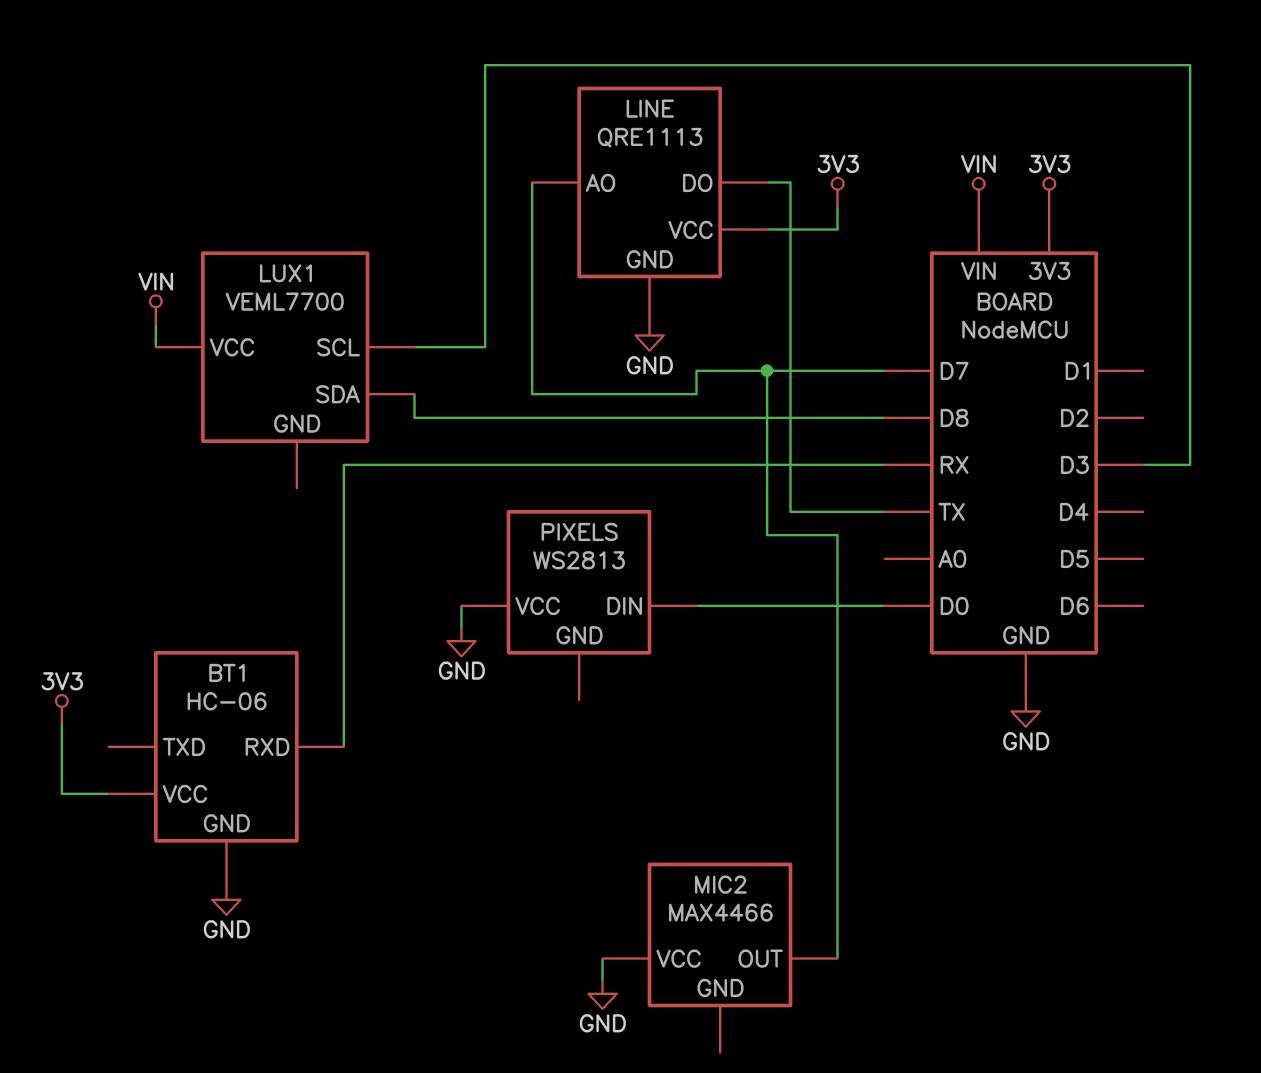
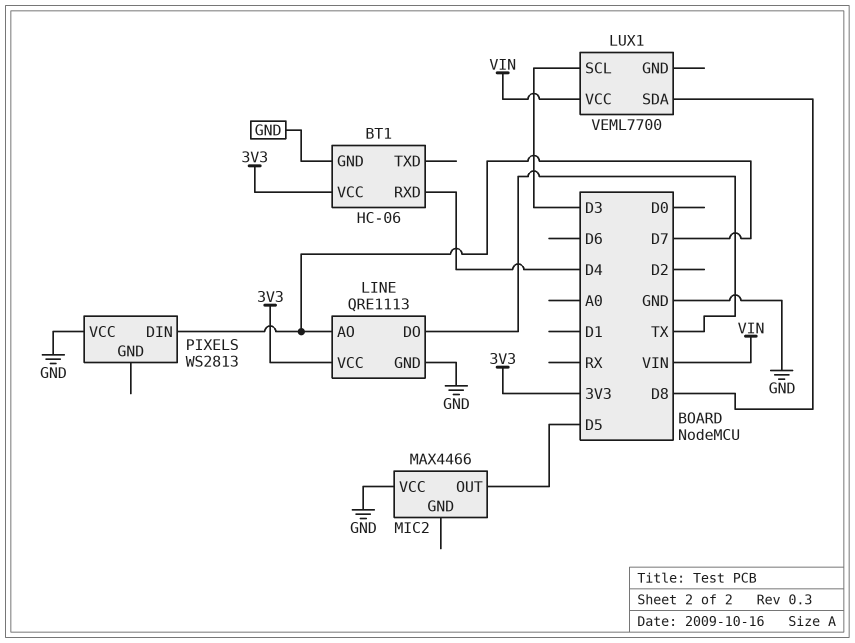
BT1 pin RXD: RX -> D4
MIC2 pin OUT: D7 -> D5
PIXELS pin DIN: D0 -> D7

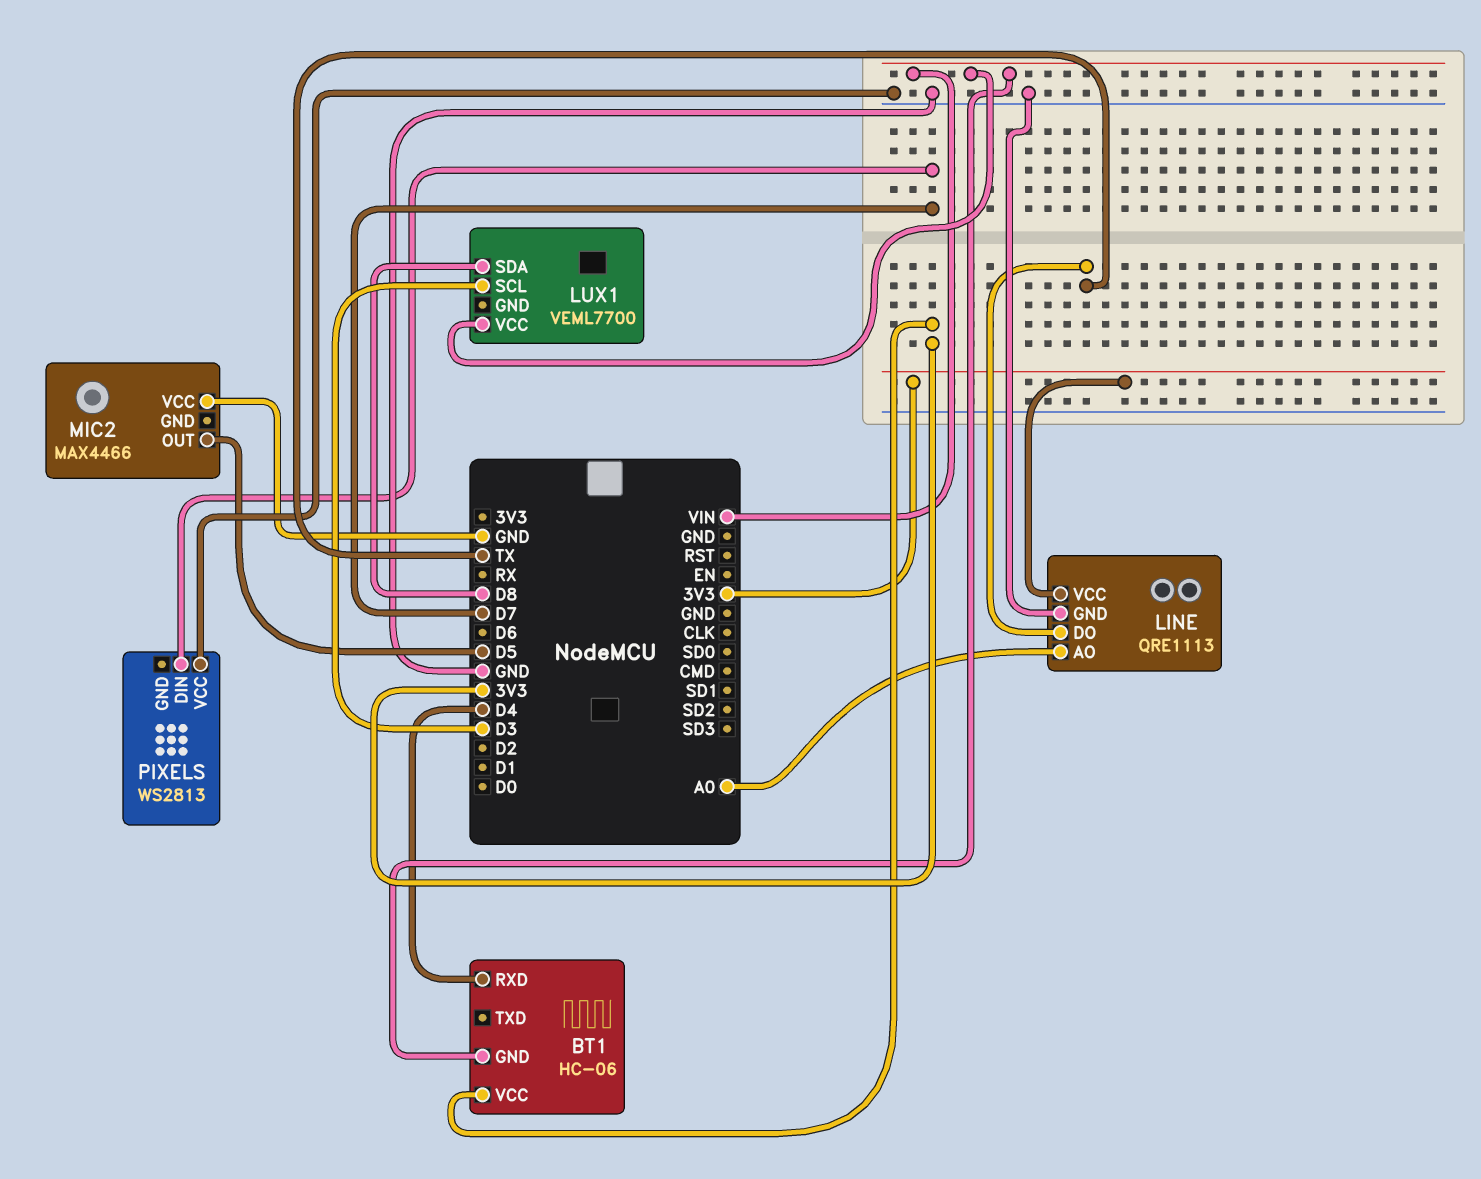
BT1 pin GND: GND -> VIN
LINE pin AO: D7 -> A0

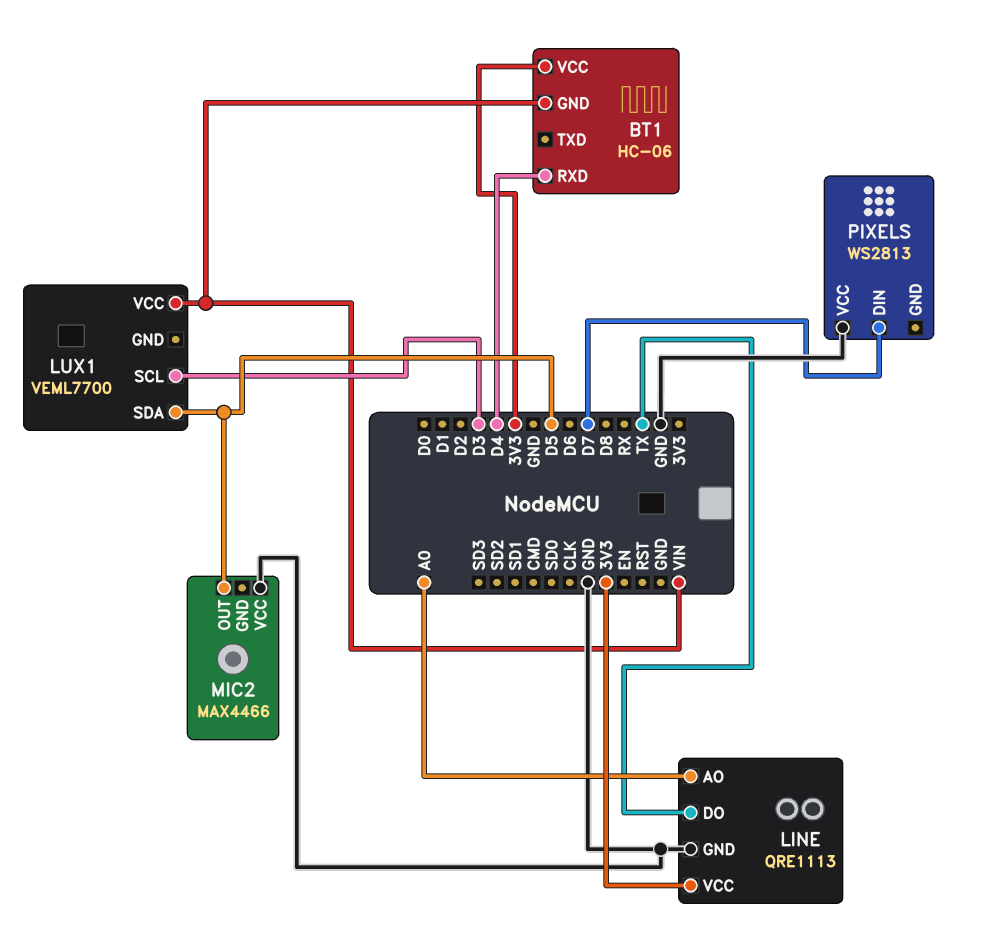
LUX1 pin SDA: D8 -> D5

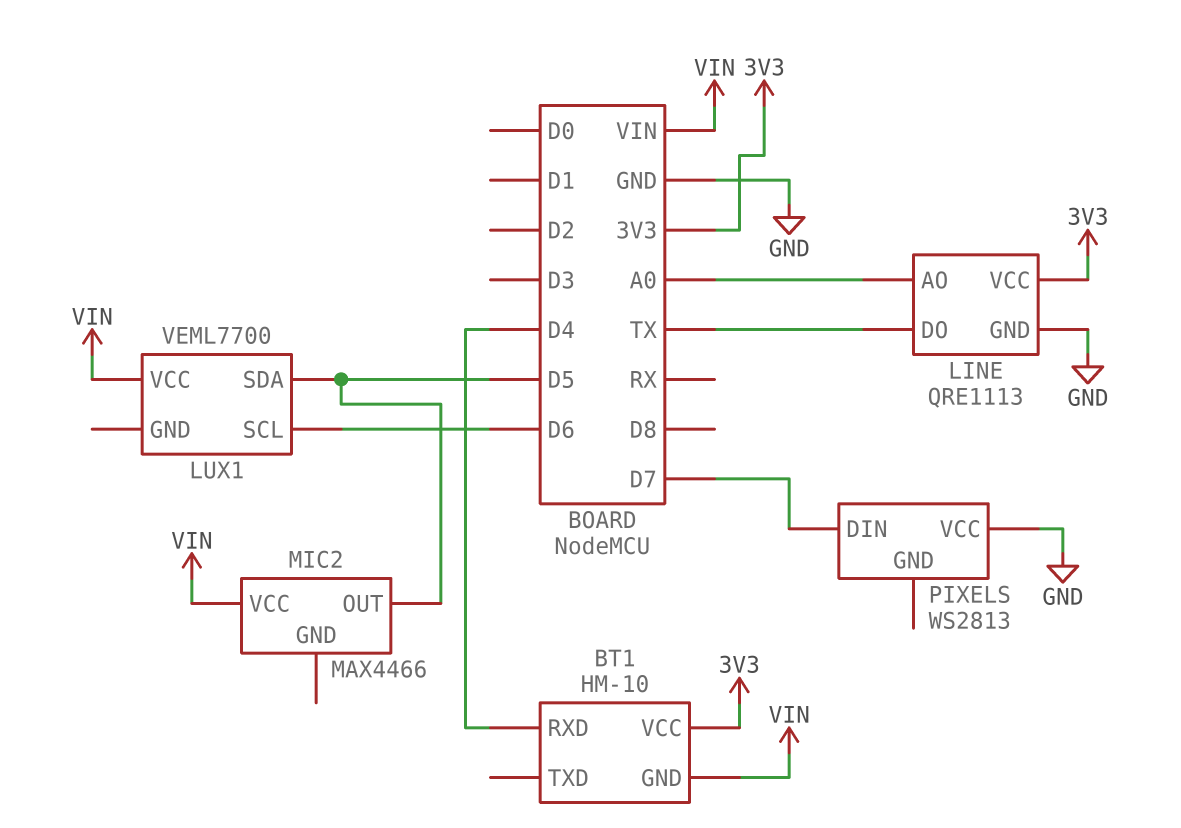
BT1: HC-06 -> HM-10
LUX1 pin SCL: D3 -> D6
MIC2 pin VCC: GND -> VIN

